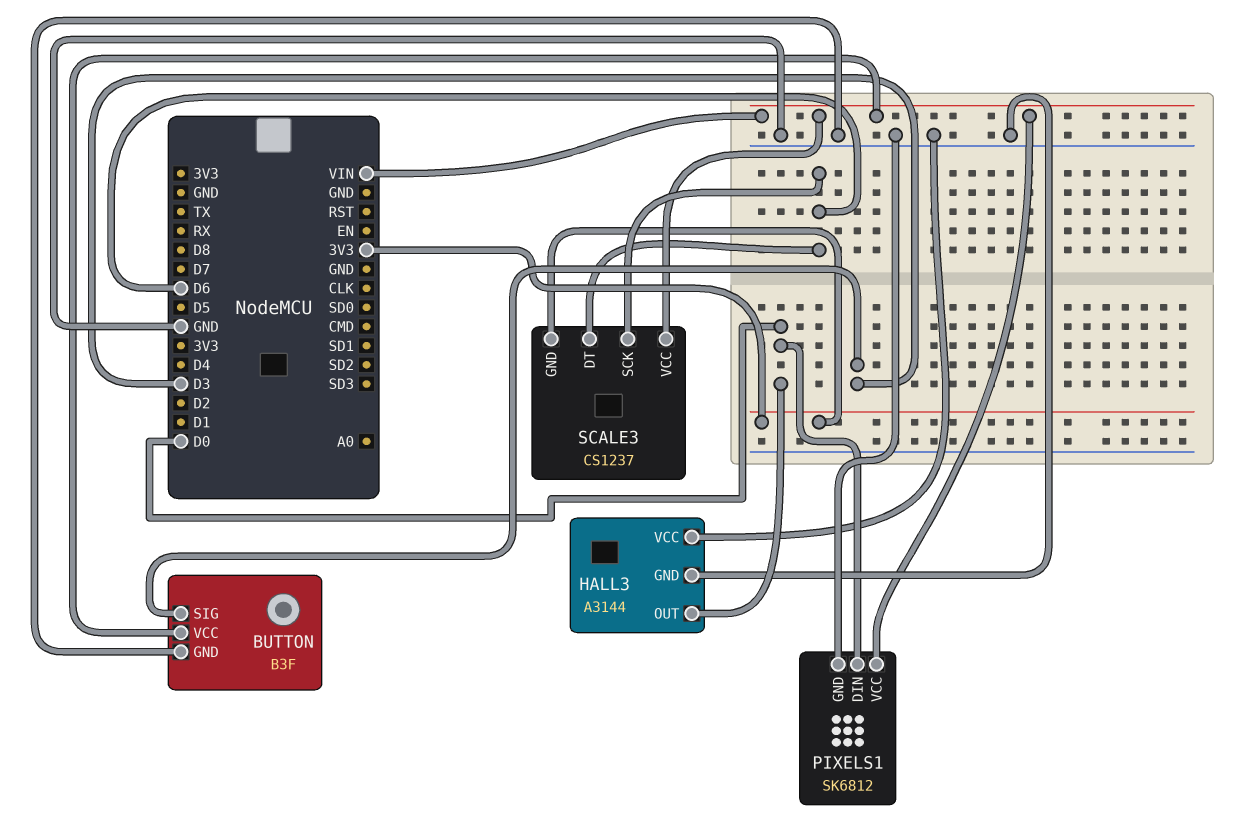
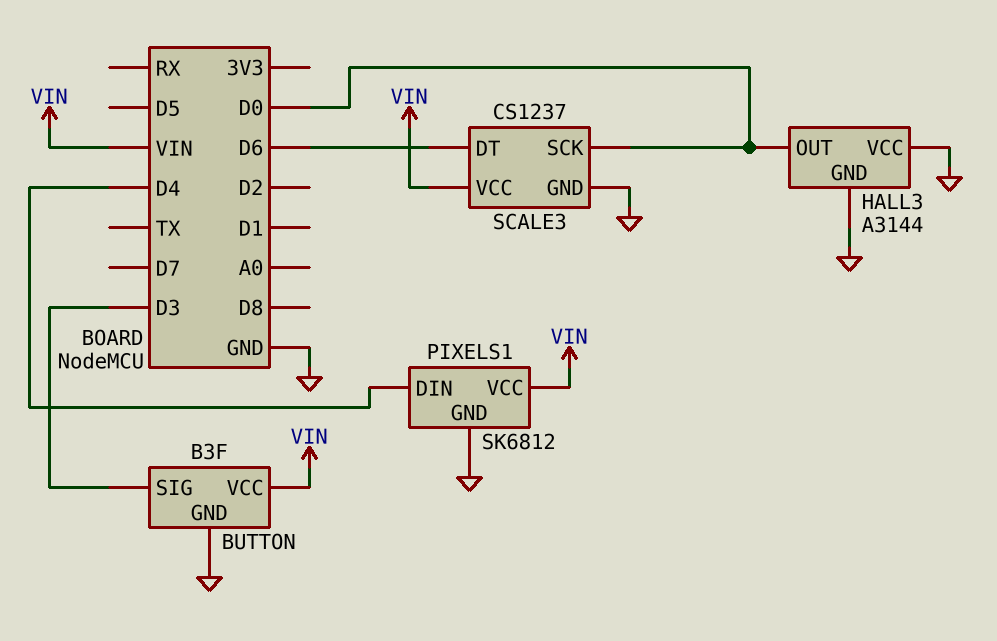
PIXELS1 pin DIN: D0 -> D4
SCALE3 pin GND: 3V3 -> GND
SCALE3 pin SCK: D6 -> D0

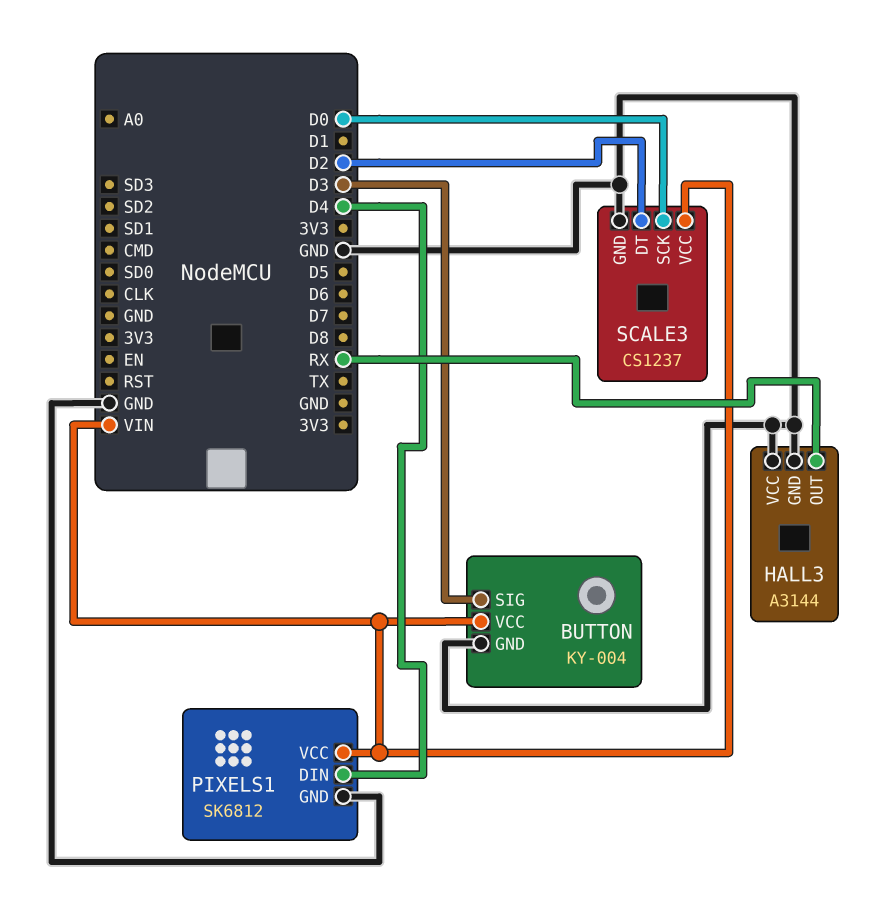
BUTTON: B3F -> KY-004
HALL3 pin OUT: D0 -> RX
SCALE3 pin DT: D6 -> D2

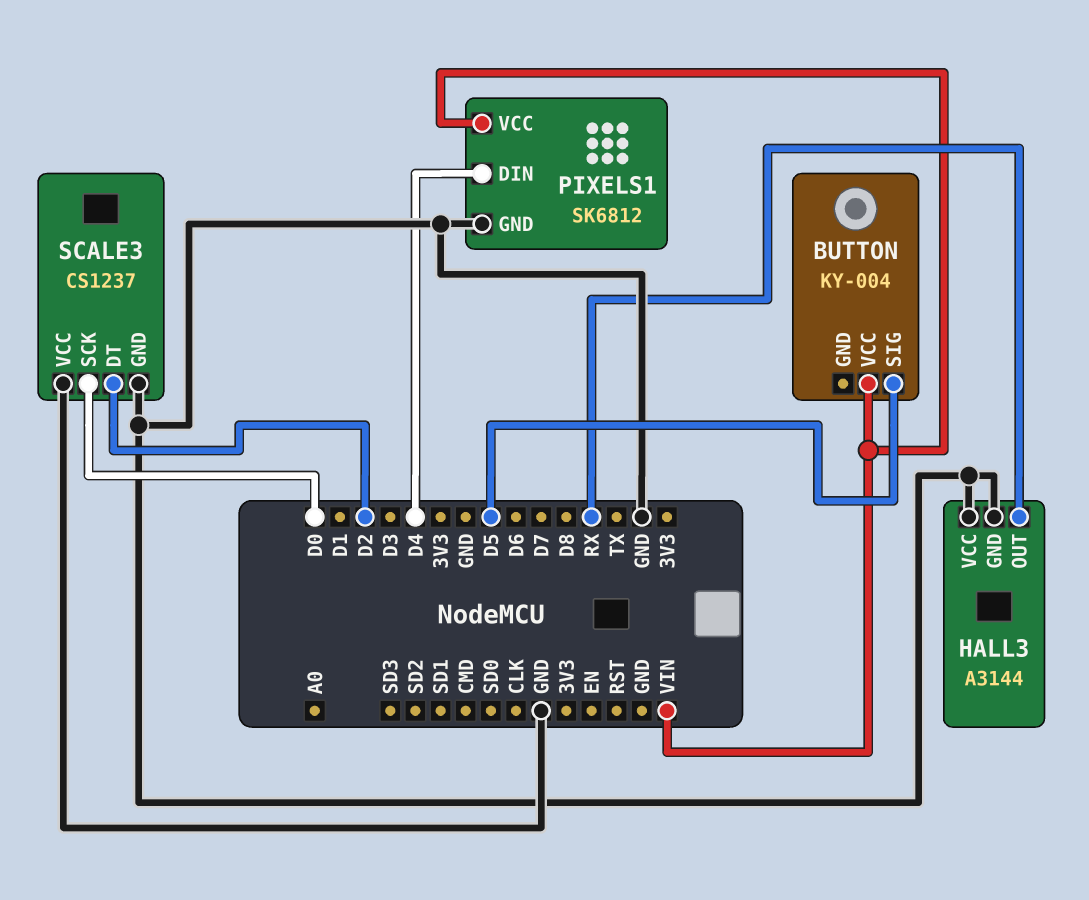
BUTTON pin GND: GND -> none
BUTTON pin SIG: D3 -> D5
SCALE3 pin VCC: VIN -> GND

